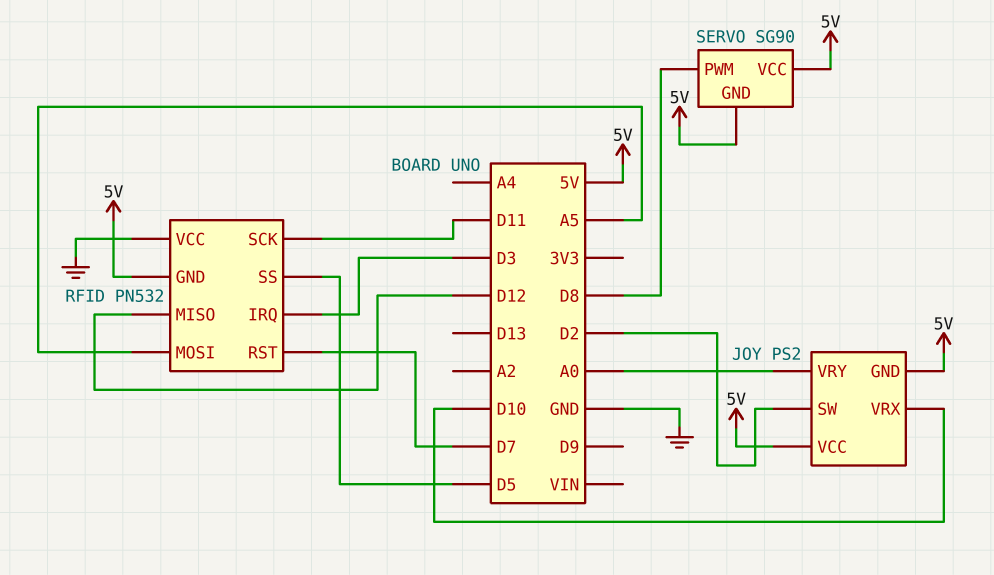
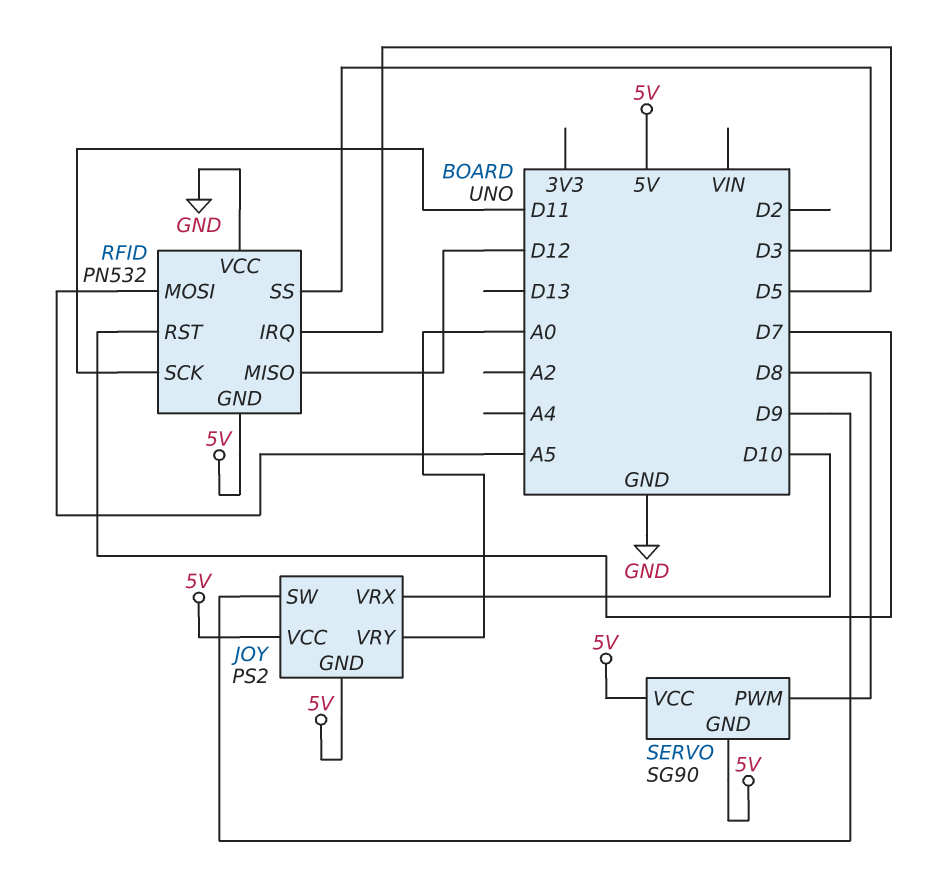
JOY pin SW: D2 -> D9

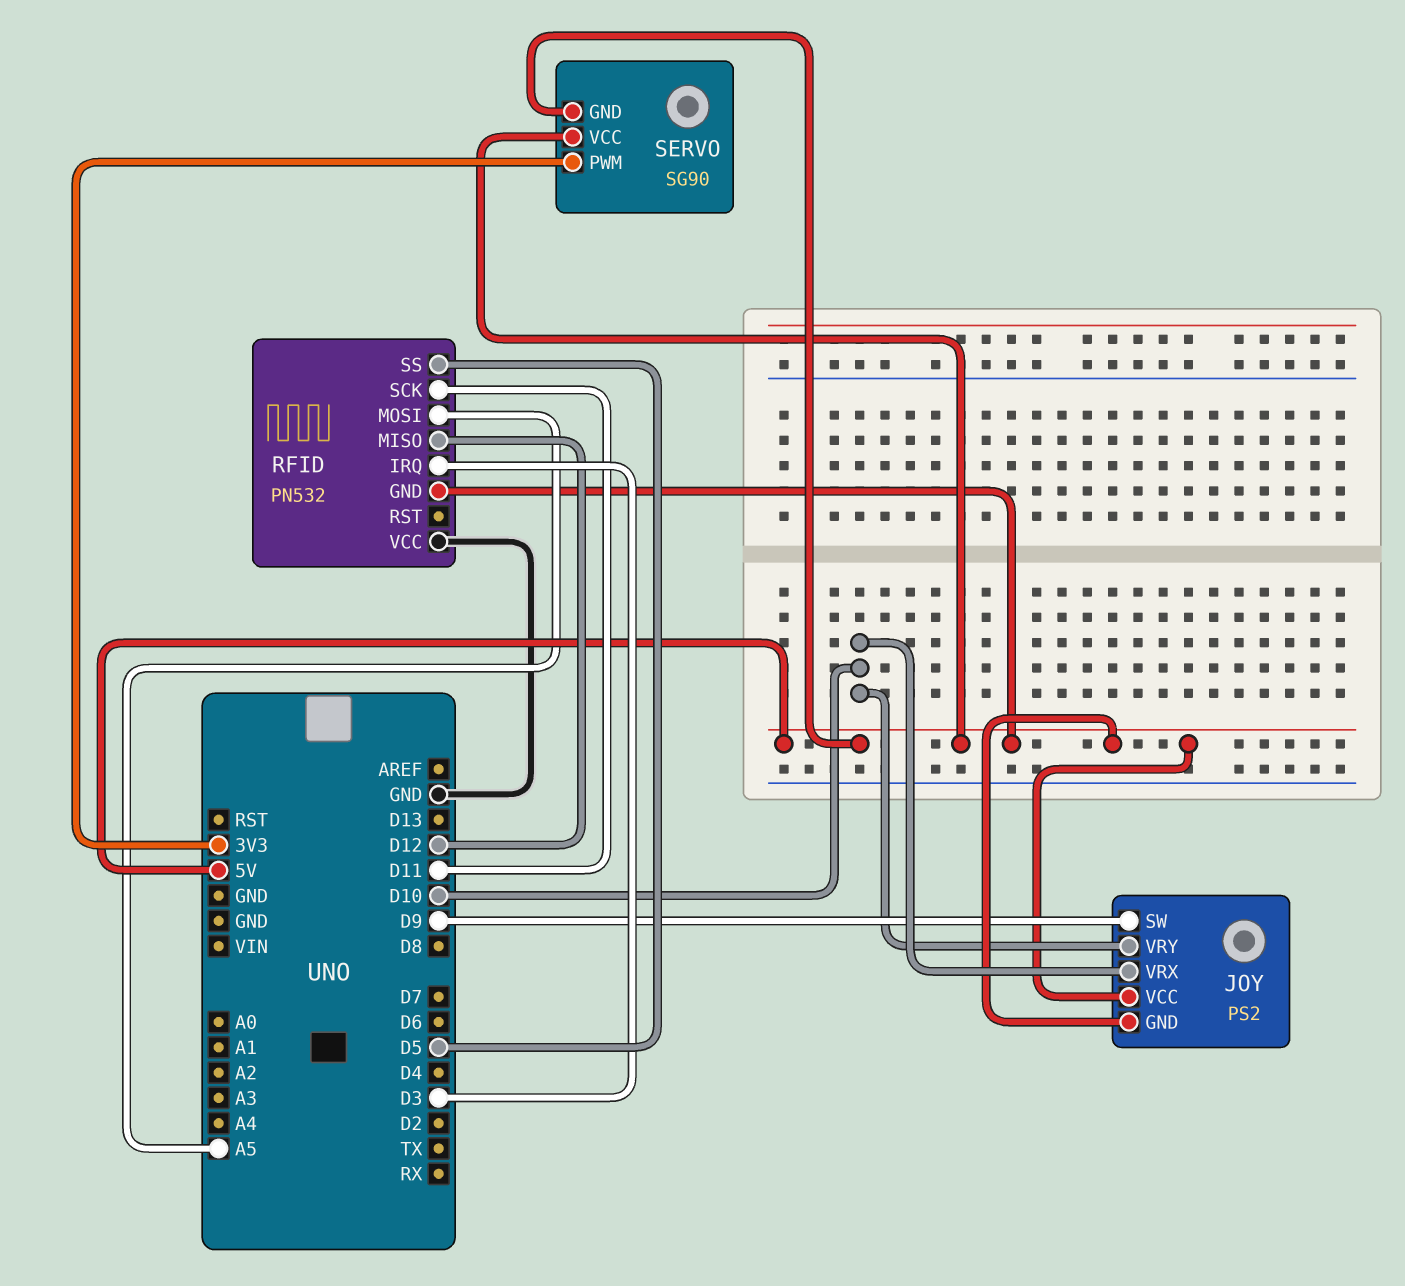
JOY pin VRY: A0 -> D10
RFID pin RST: D7 -> none
SERVO pin PWM: D8 -> 3V3

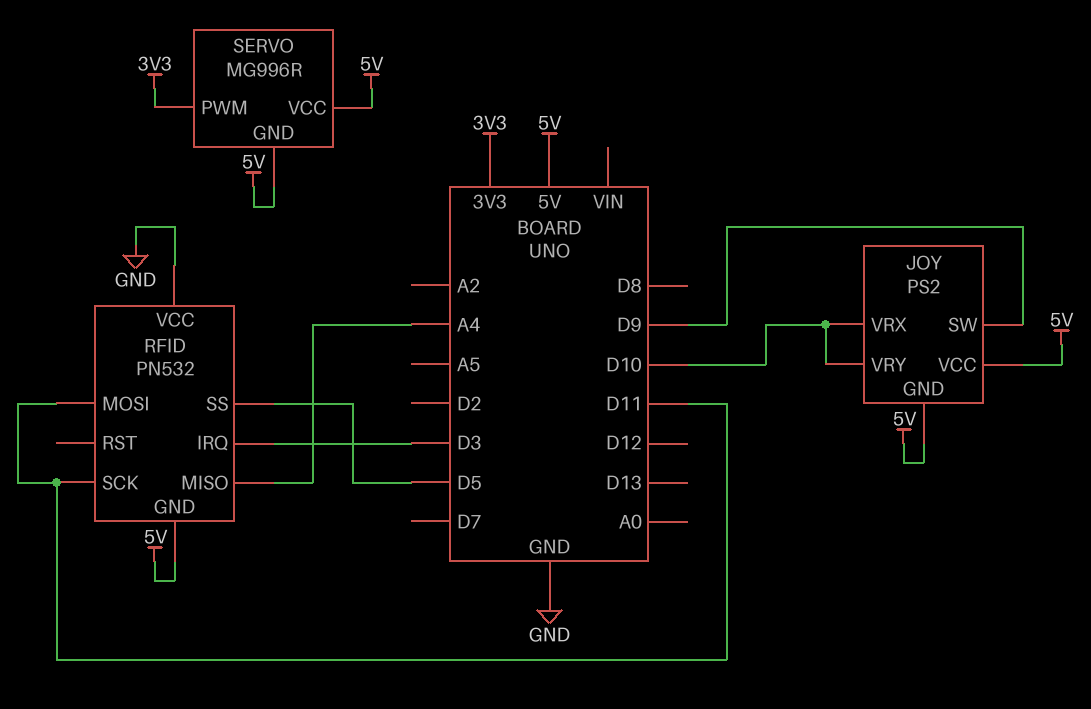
RFID pin MISO: D12 -> A4
RFID pin MOSI: A5 -> D11
SERVO: SG90 -> MG996R

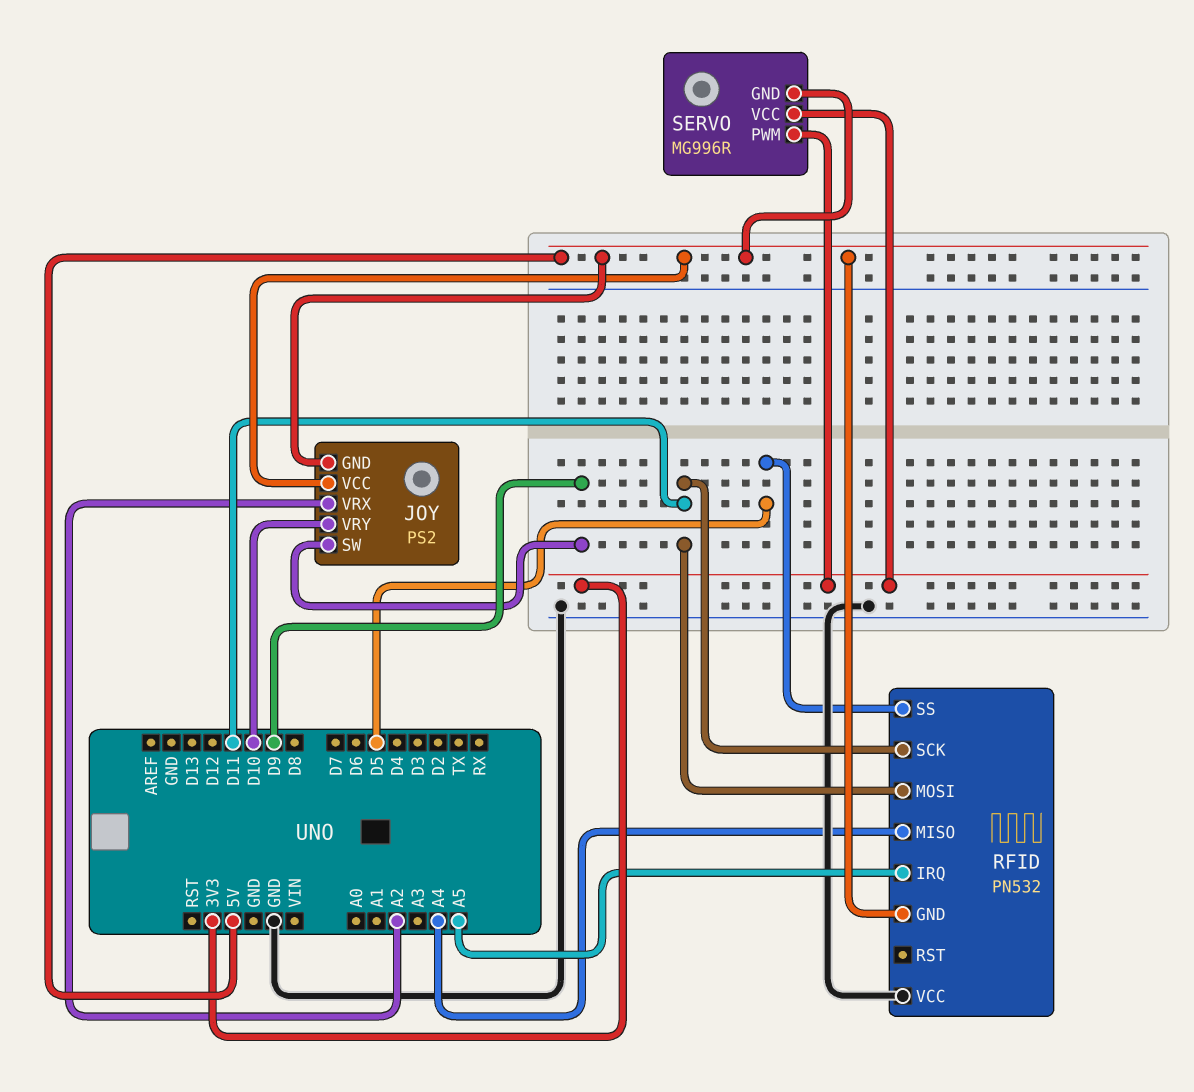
JOY pin VRX: D10 -> A2
RFID pin IRQ: D3 -> A5
SERVO pin VCC: 5V -> 3V3

